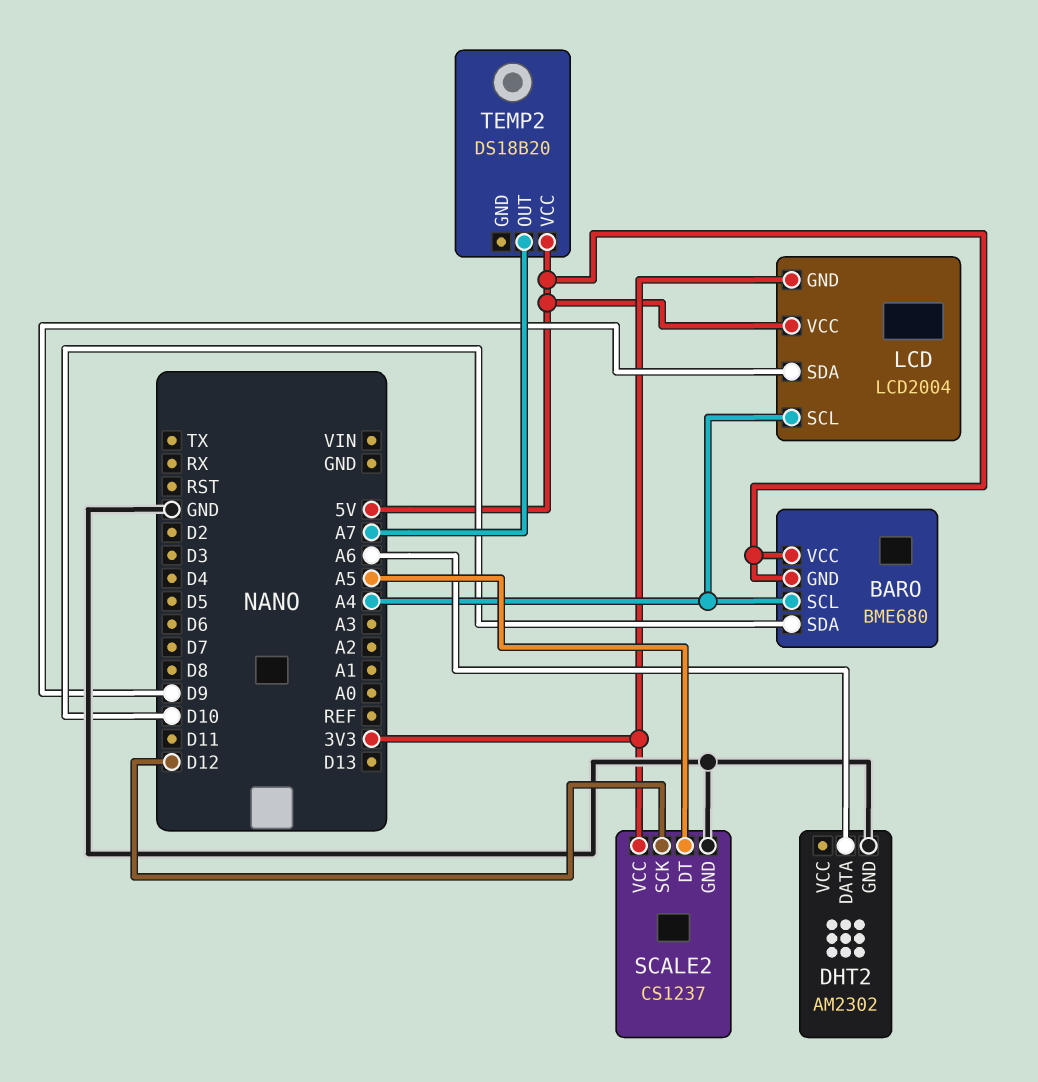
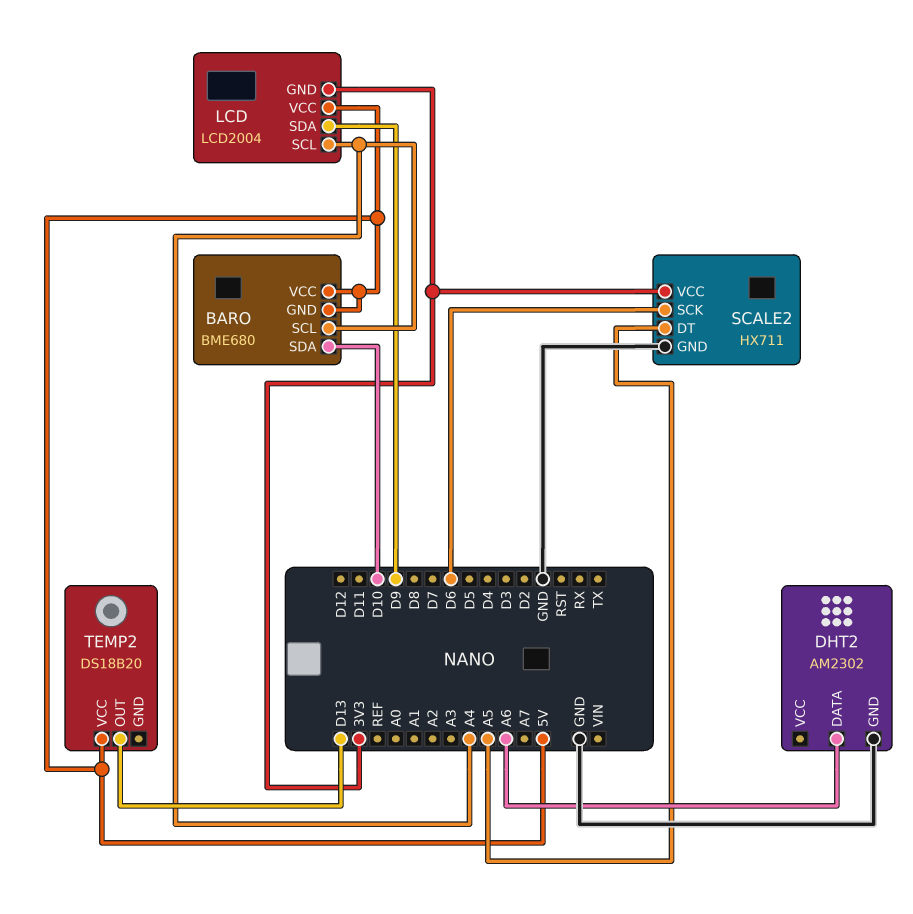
SCALE2: CS1237 -> HX711
SCALE2 pin SCK: D12 -> D6
TEMP2 pin OUT: A7 -> D13

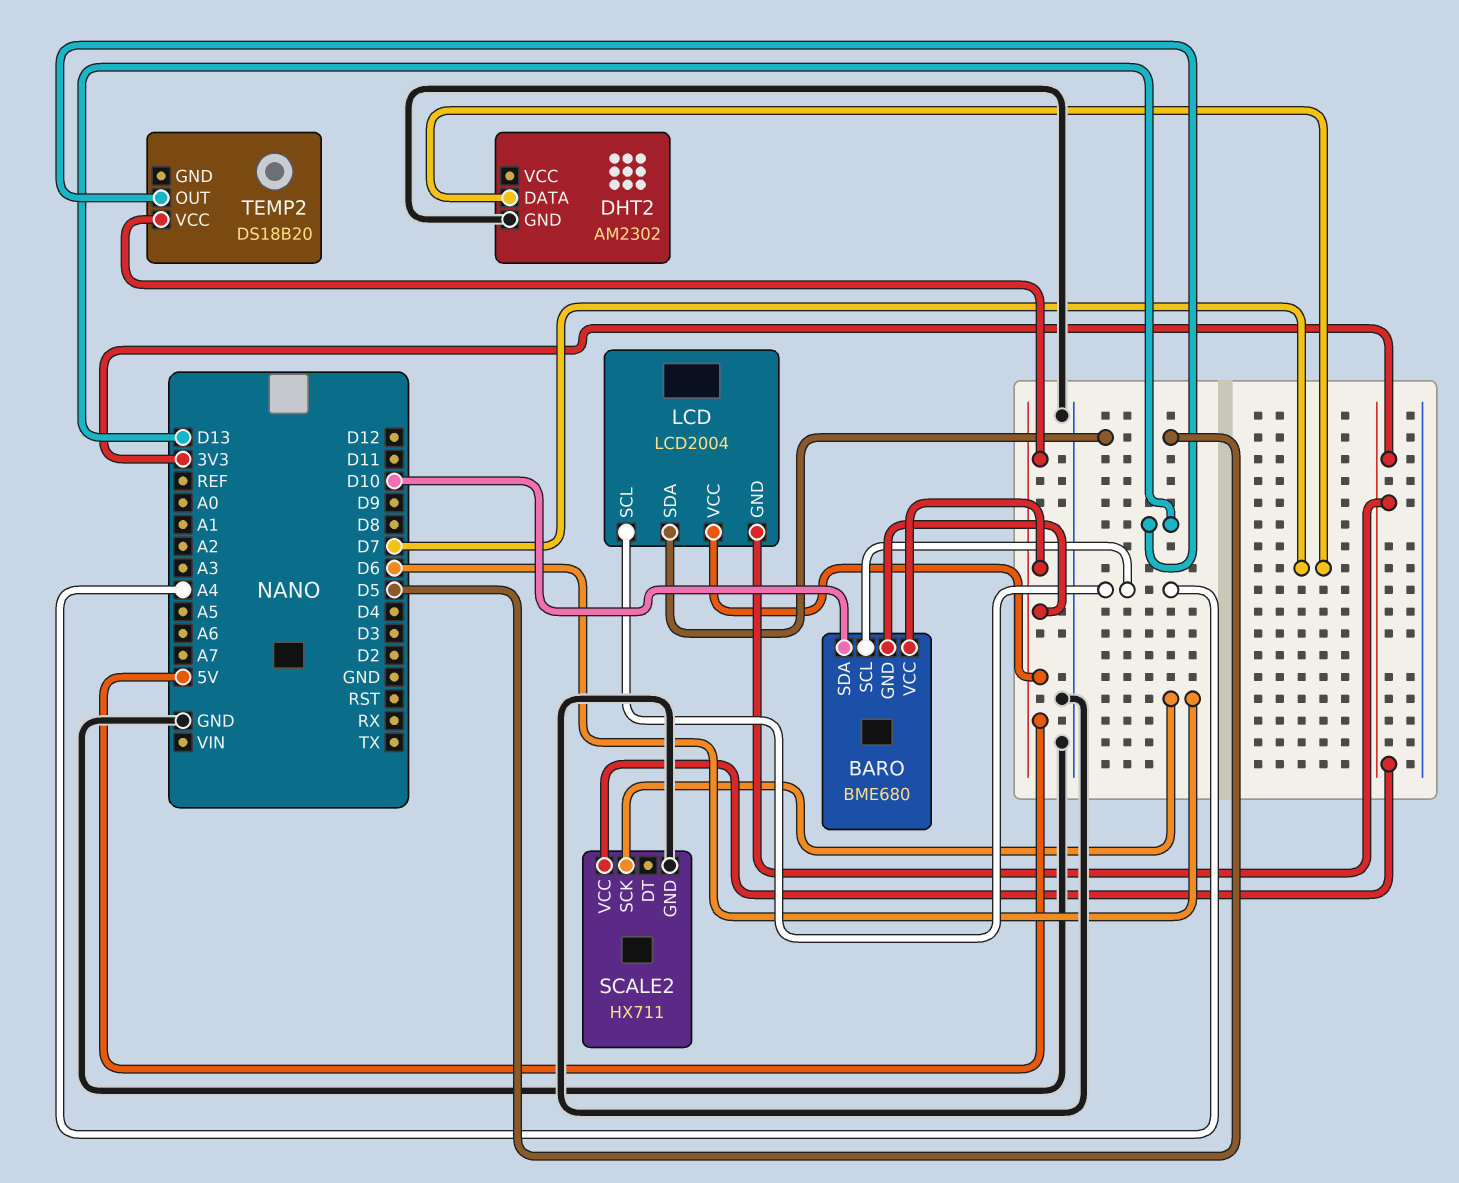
DHT2 pin DATA: A6 -> D7
LCD pin SDA: D9 -> D5
SCALE2 pin DT: A5 -> none

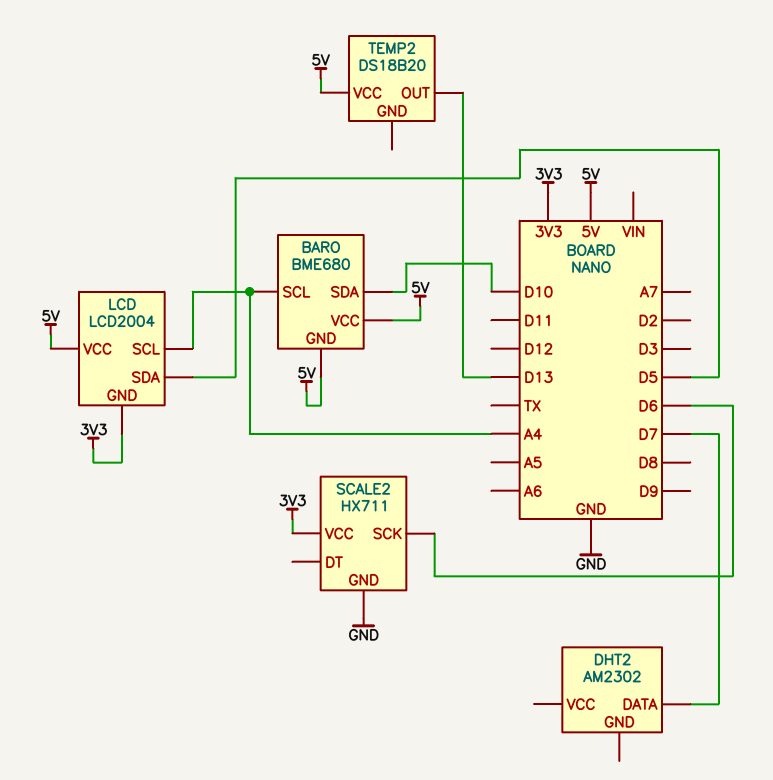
DHT2 pin GND: GND -> none

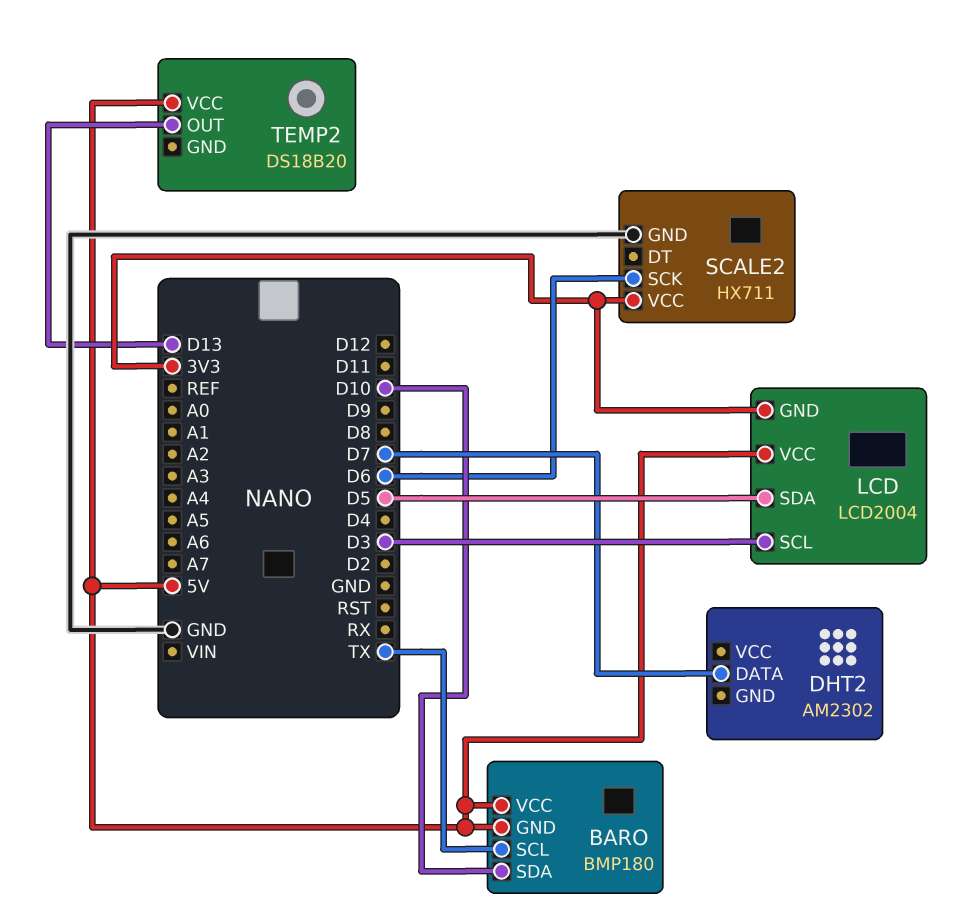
BARO: BME680 -> BMP180
BARO pin SCL: A4 -> TX
LCD pin SCL: A4 -> D3

